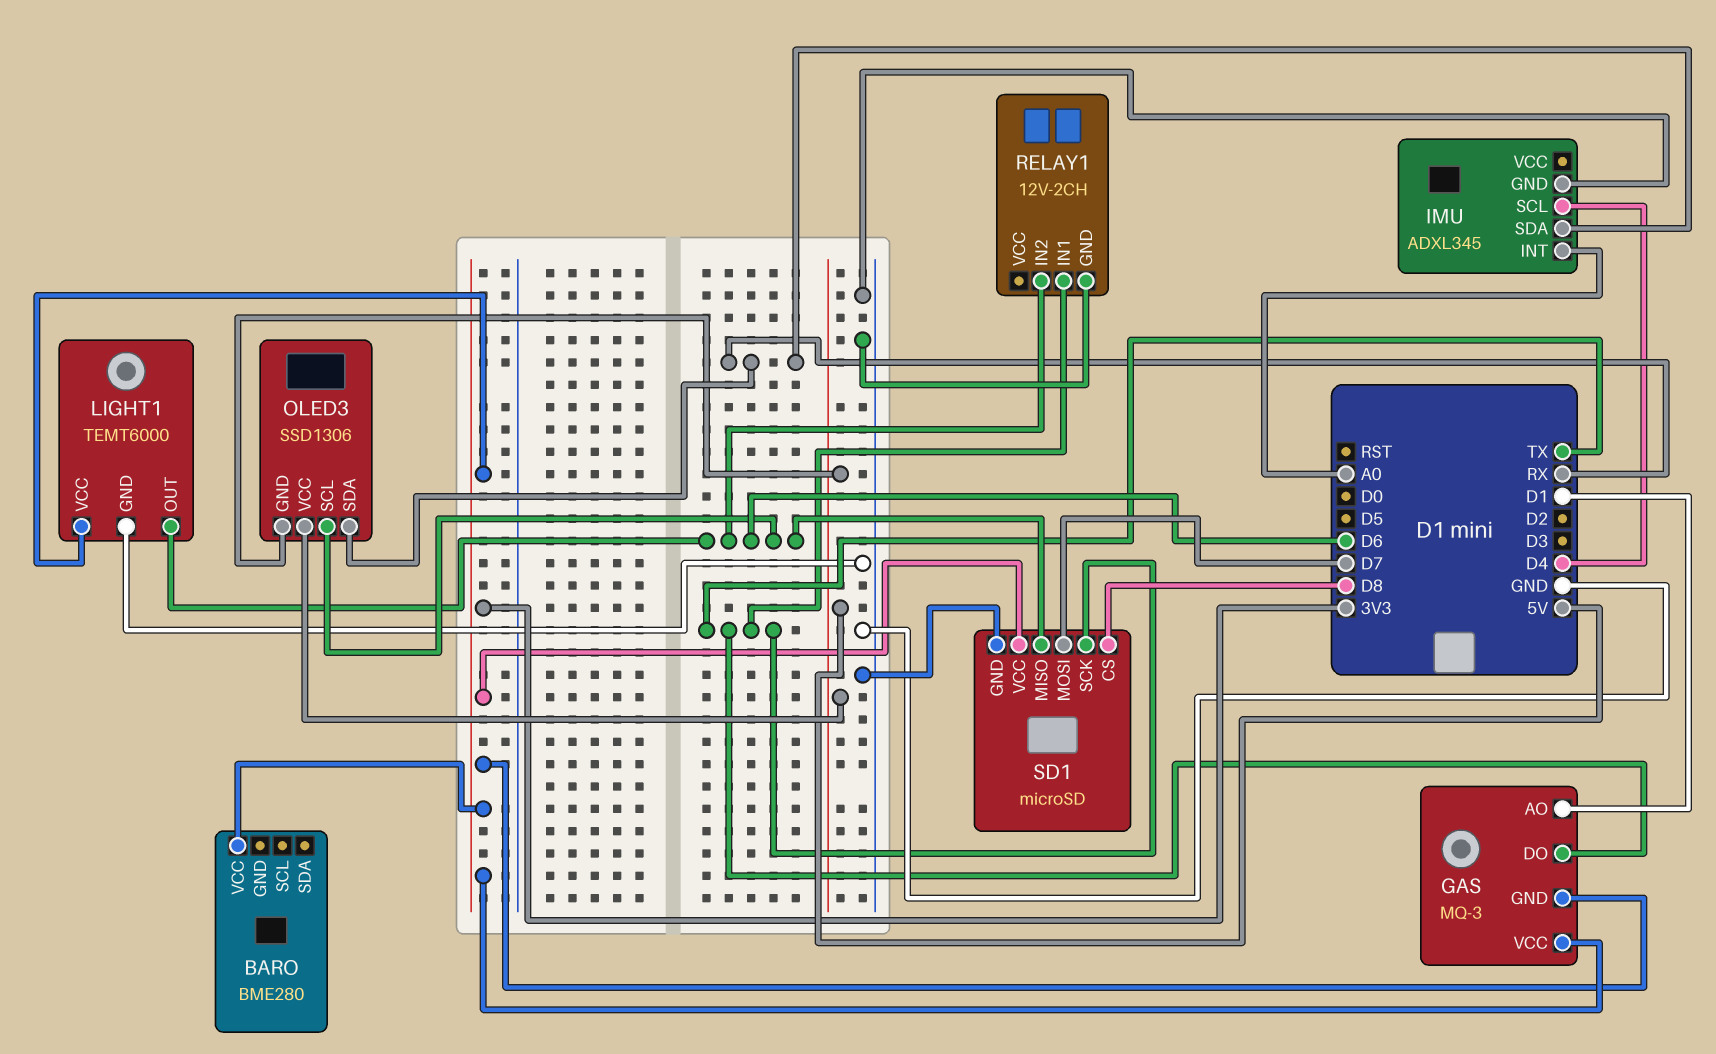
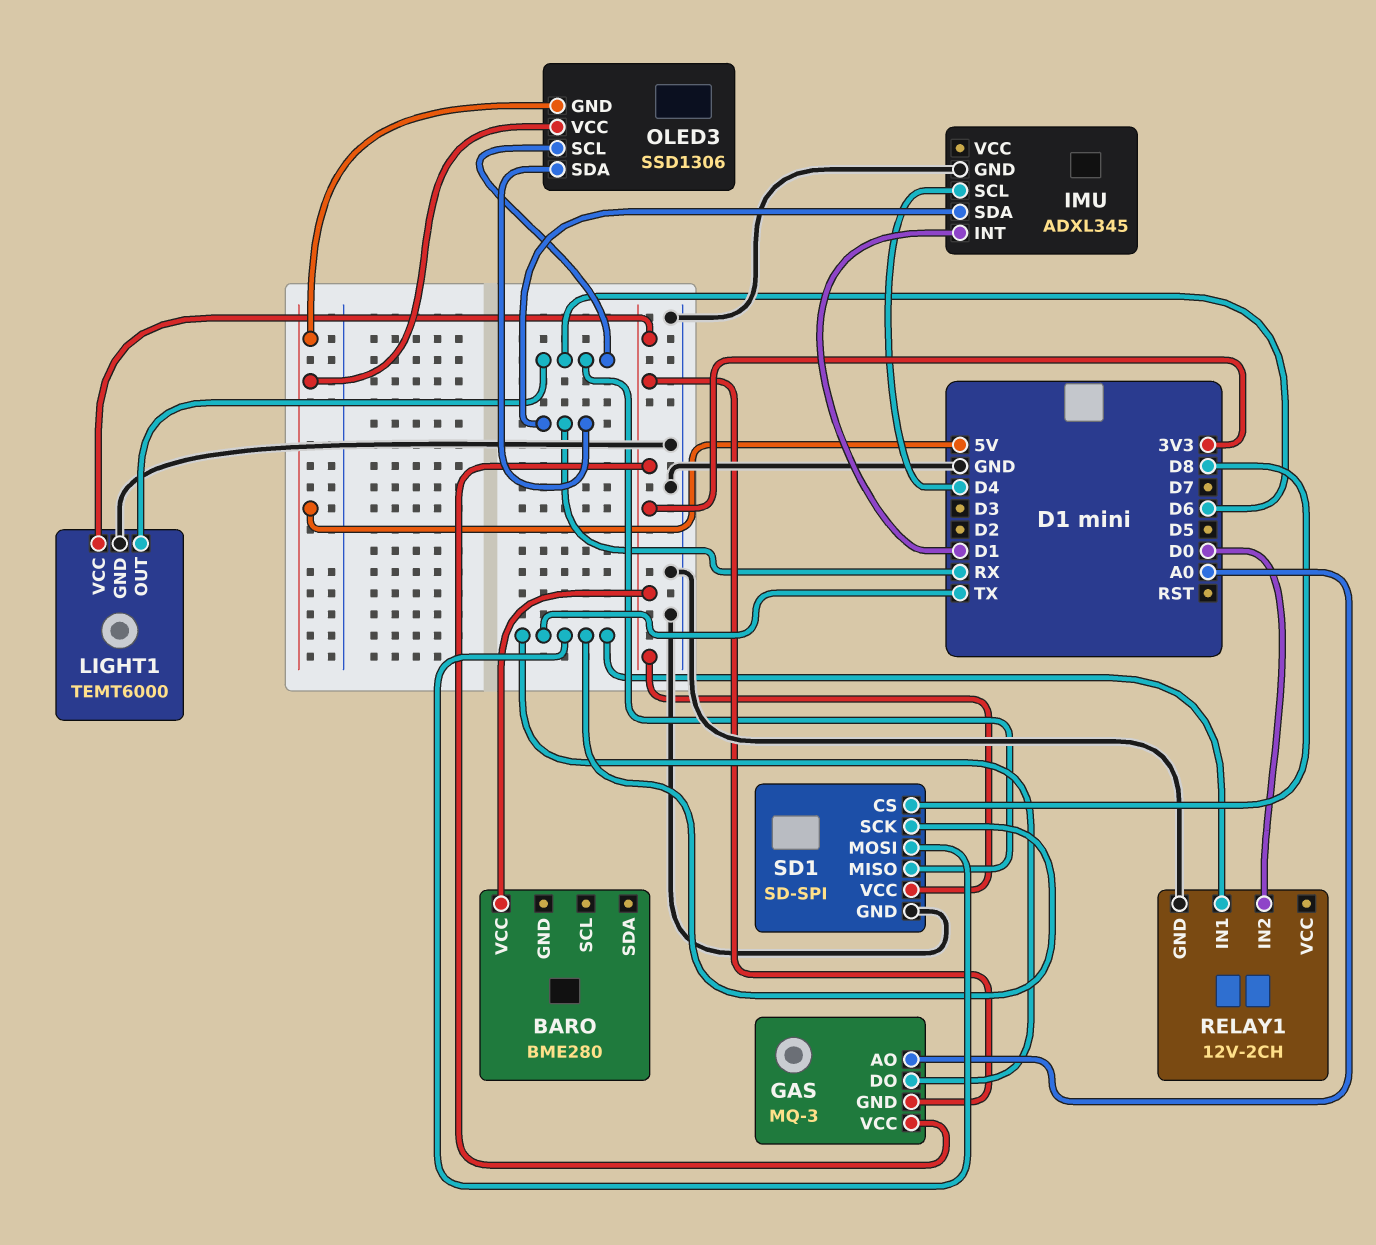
GAS pin AO: D1 -> A0
IMU pin INT: A0 -> D1
RELAY1 pin IN2: D6 -> D0
SD1: microSD -> SD-SPI
SD1 pin MOSI: D7 -> TX

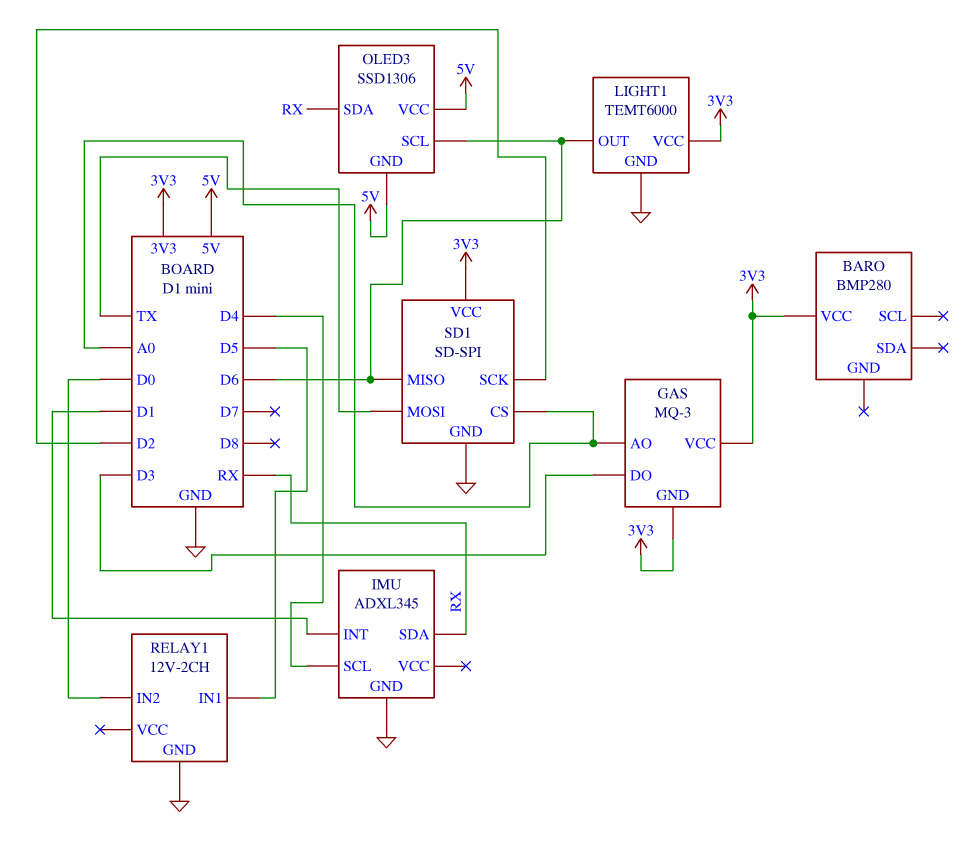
BARO: BME280 -> BMP280
GAS pin DO: TX -> D3
RELAY1 pin IN1: TX -> D5
SD1 pin CS: D8 -> A0
SD1 pin SCK: TX -> D2

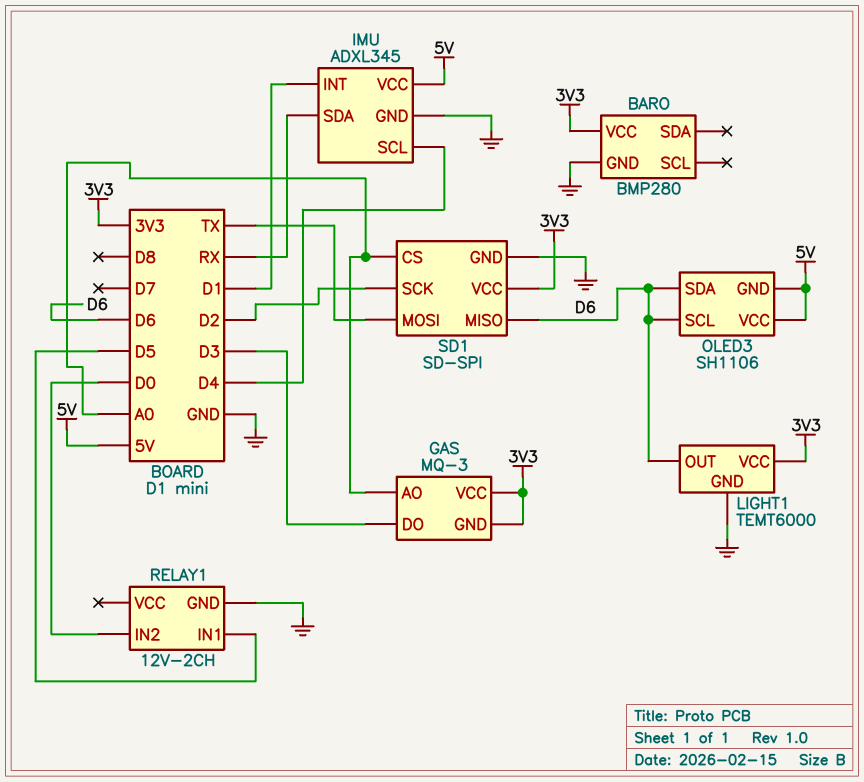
BARO pin GND: none -> GND
IMU pin VCC: none -> 5V
OLED3: SSD1306 -> SH1106
OLED3 pin SDA: RX -> D6

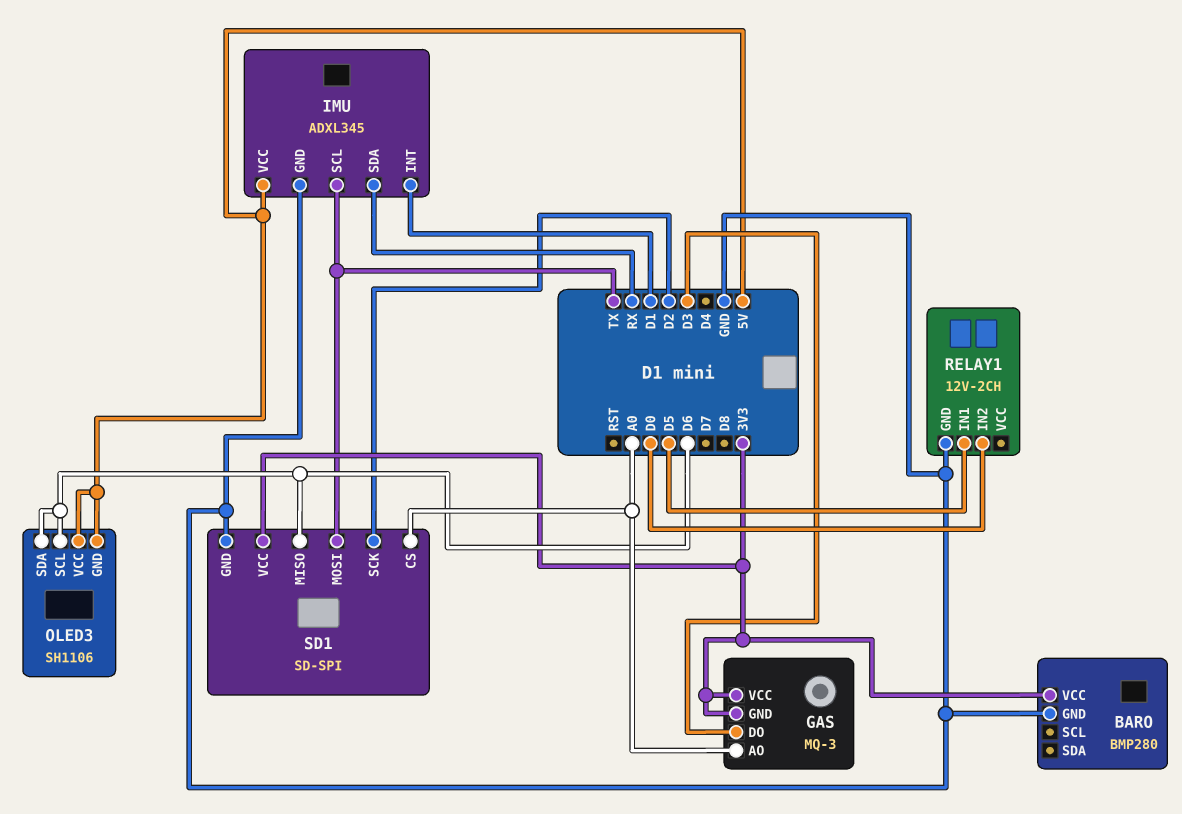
IMU pin SCL: D4 -> TX
LIGHT1: TEMT6000 -> none
LIGHT1 pin GND: GND -> none
LIGHT1 pin OUT: D6 -> none
LIGHT1 pin VCC: 3V3 -> none

